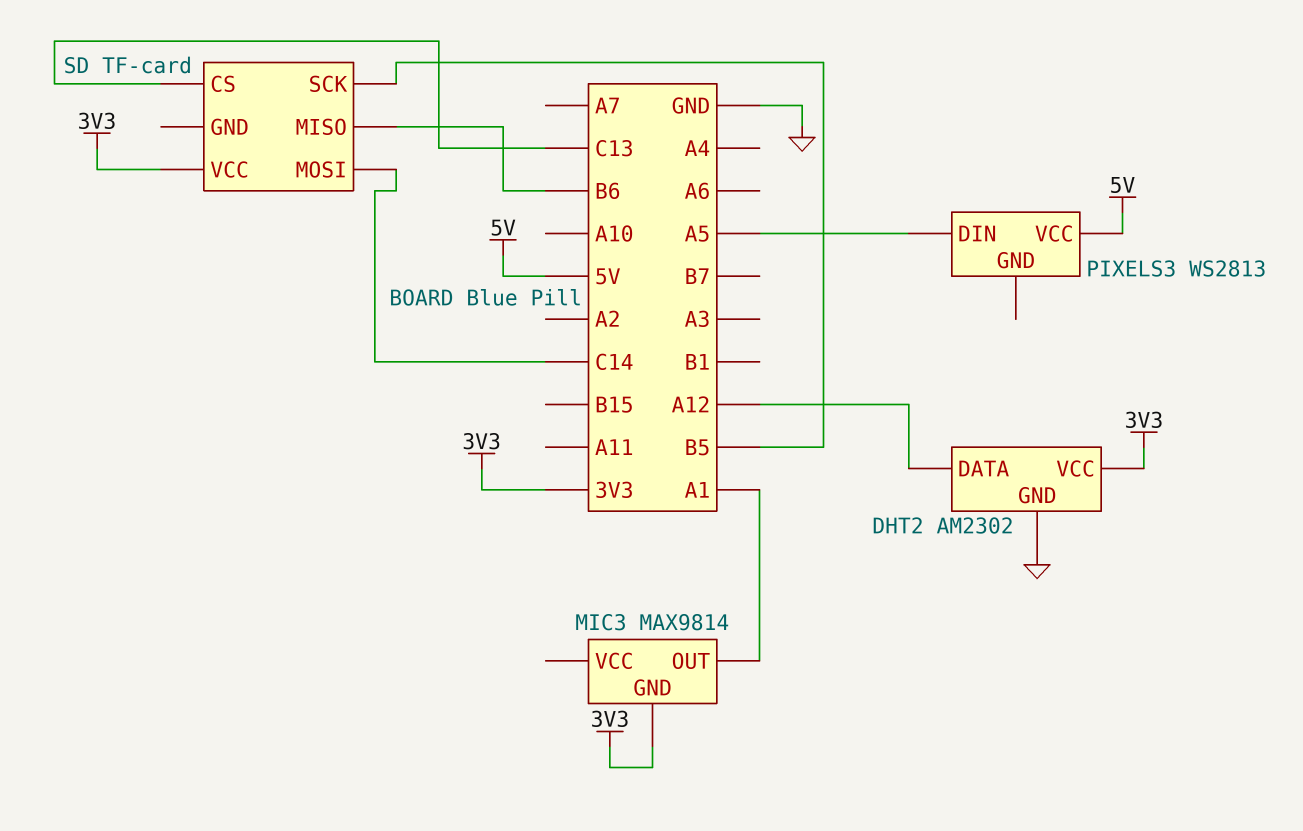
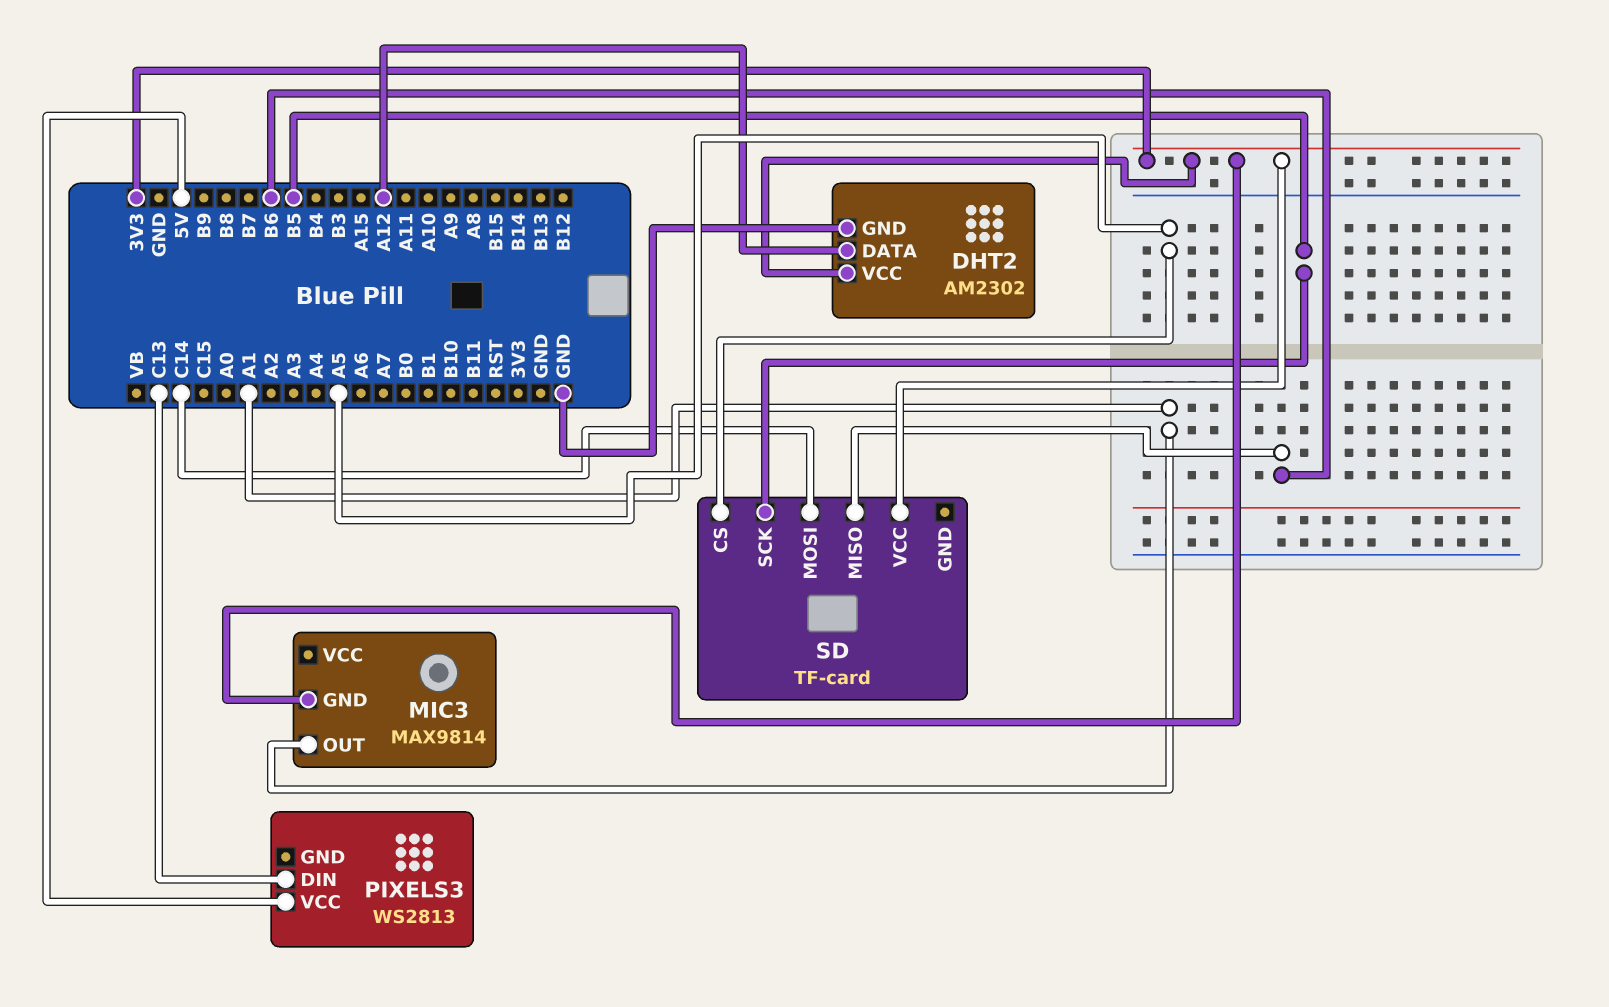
PIXELS3 pin DIN: A5 -> C13
SD pin CS: C13 -> A5

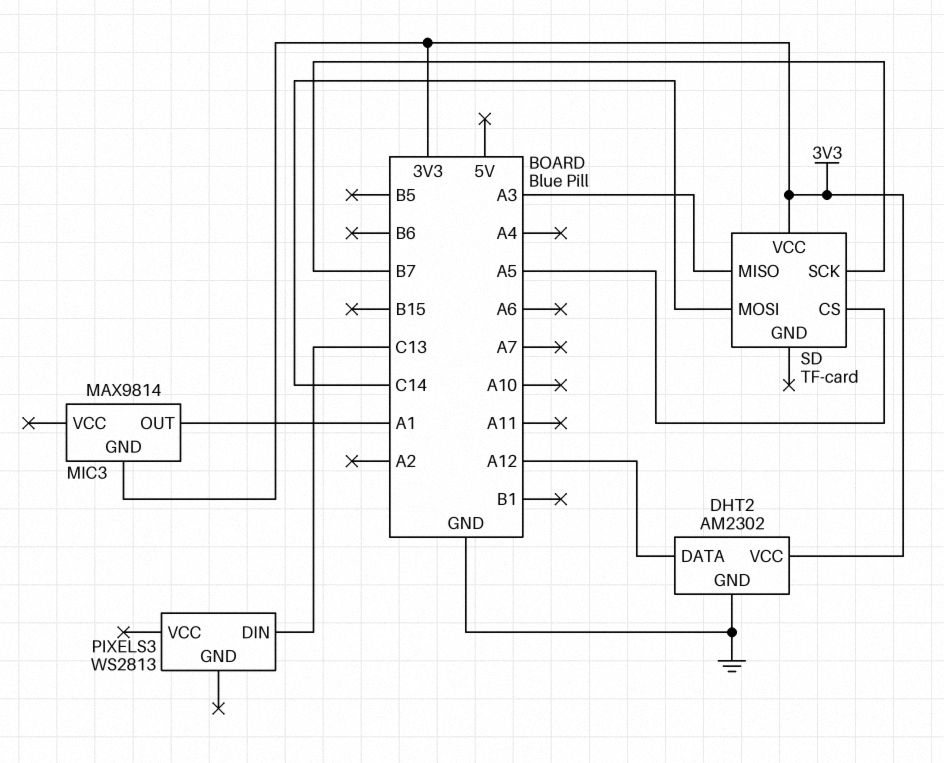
PIXELS3 pin VCC: 5V -> none
SD pin MISO: B6 -> A3
SD pin SCK: B5 -> B7

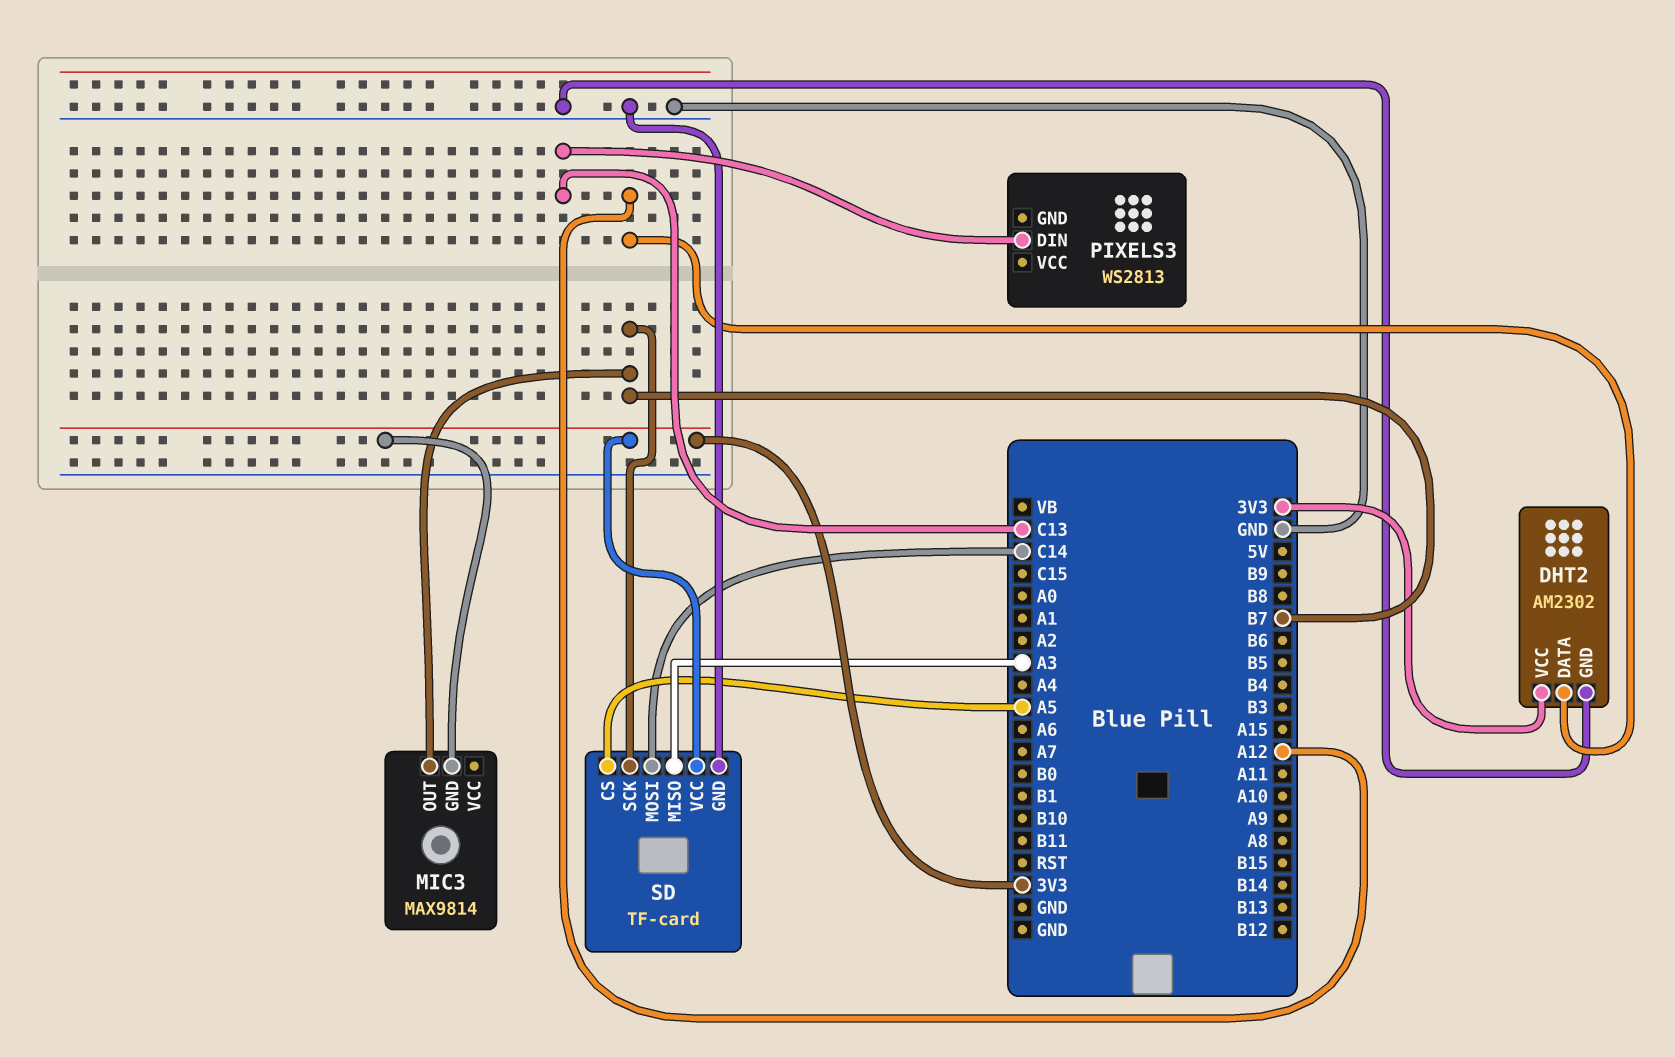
MIC3 pin OUT: A1 -> B7
SD pin GND: none -> GND

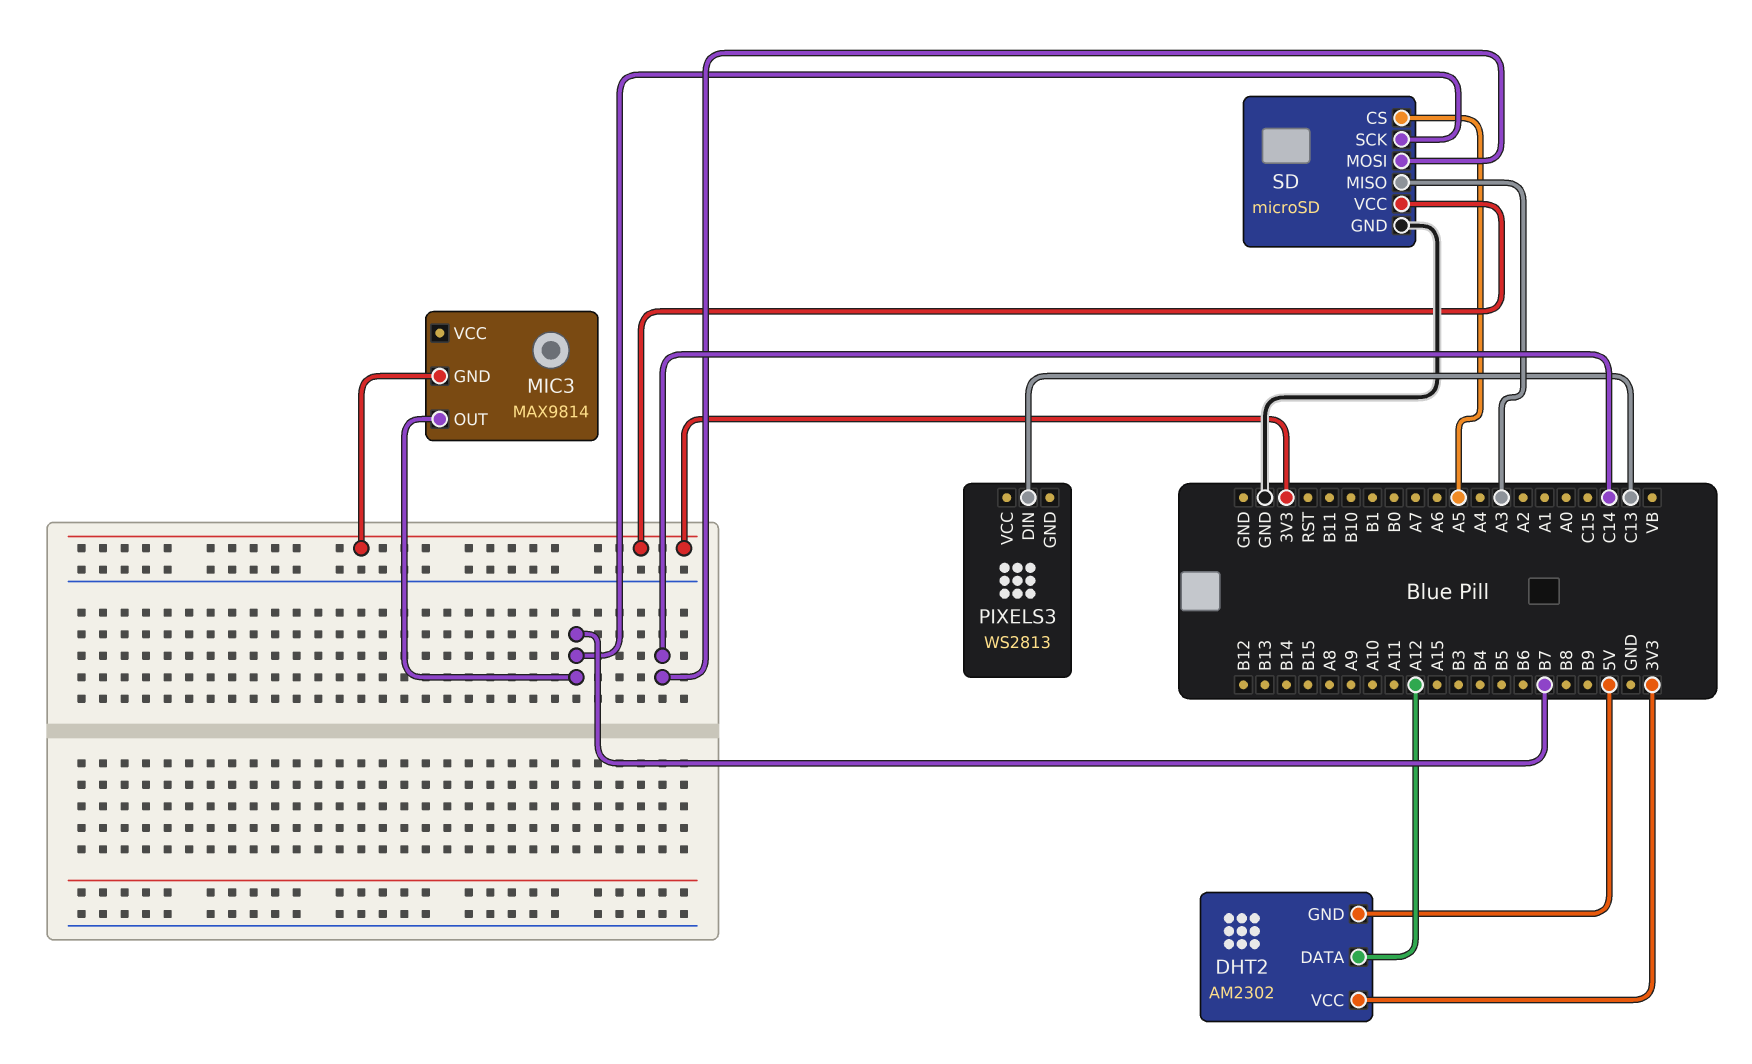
DHT2 pin GND: GND -> 5V
SD: TF-card -> microSD

